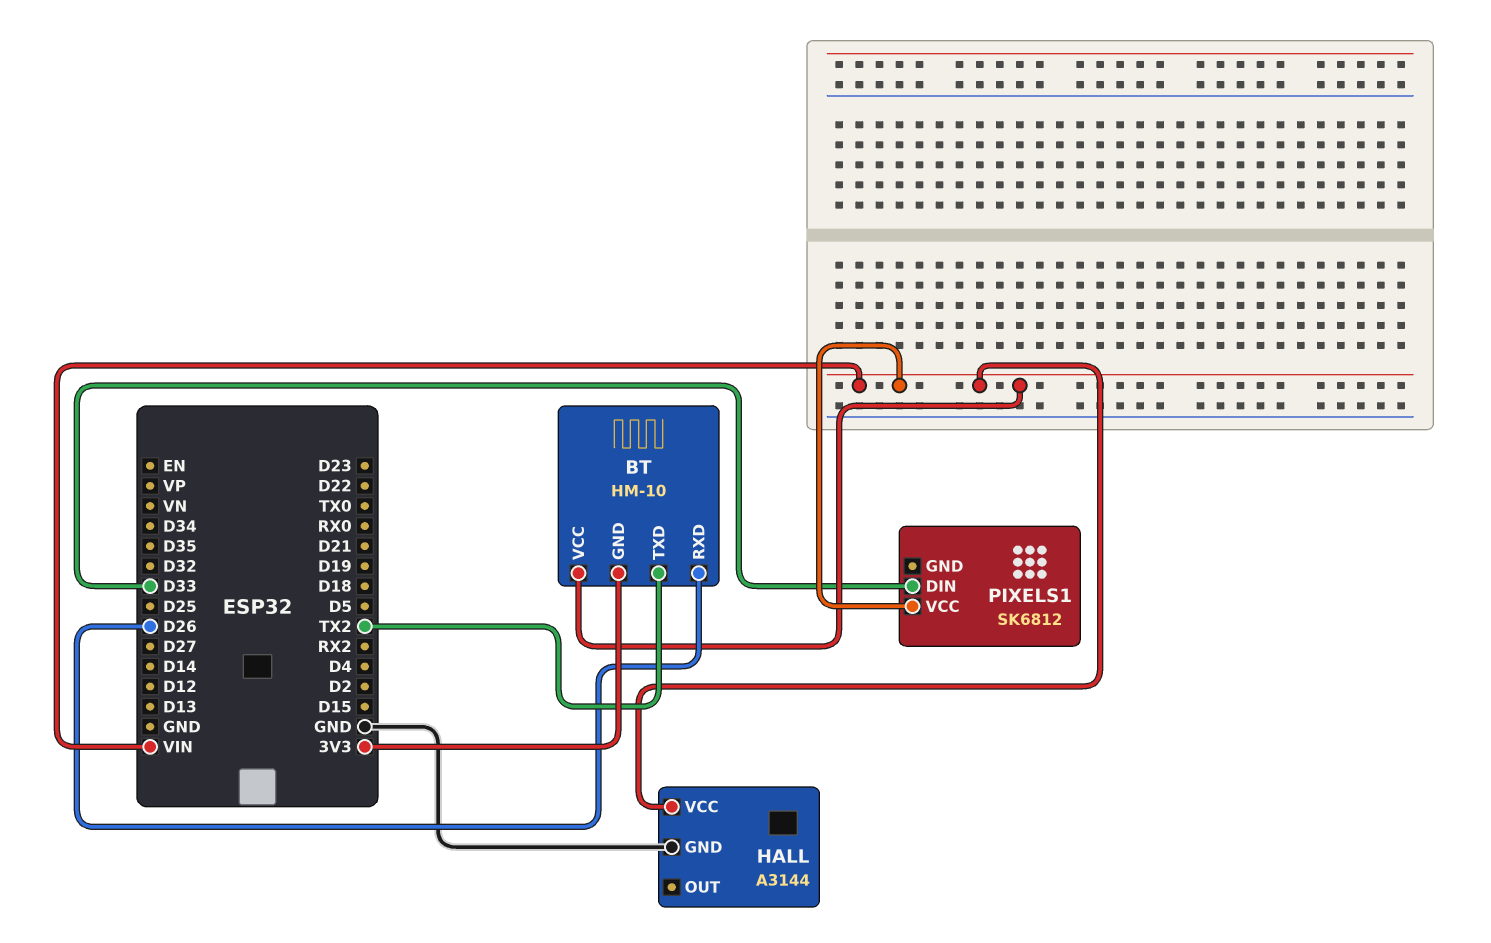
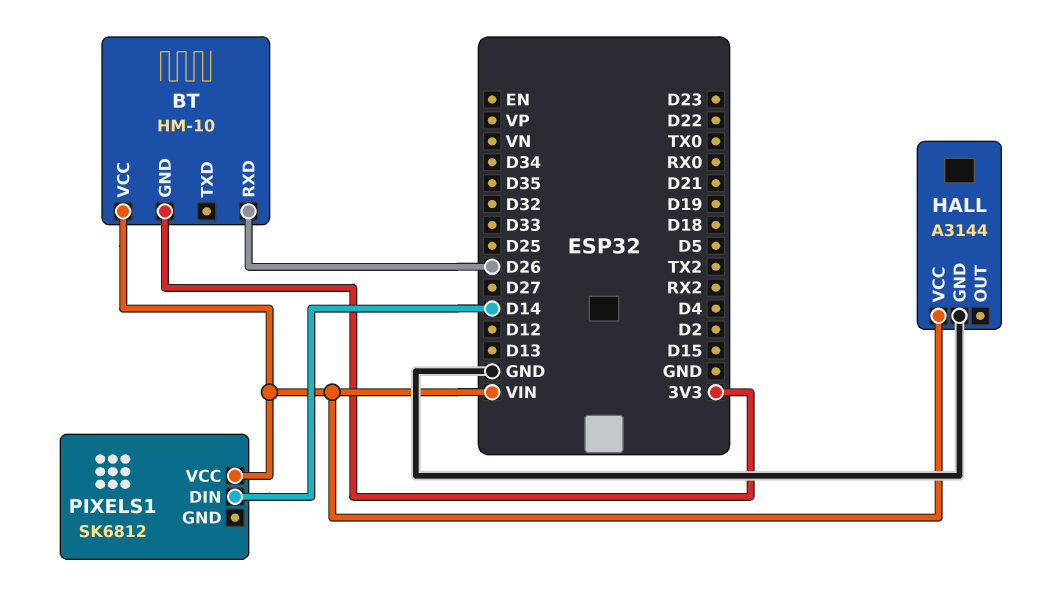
BT pin TXD: TX2 -> none
PIXELS1 pin DIN: D33 -> D14

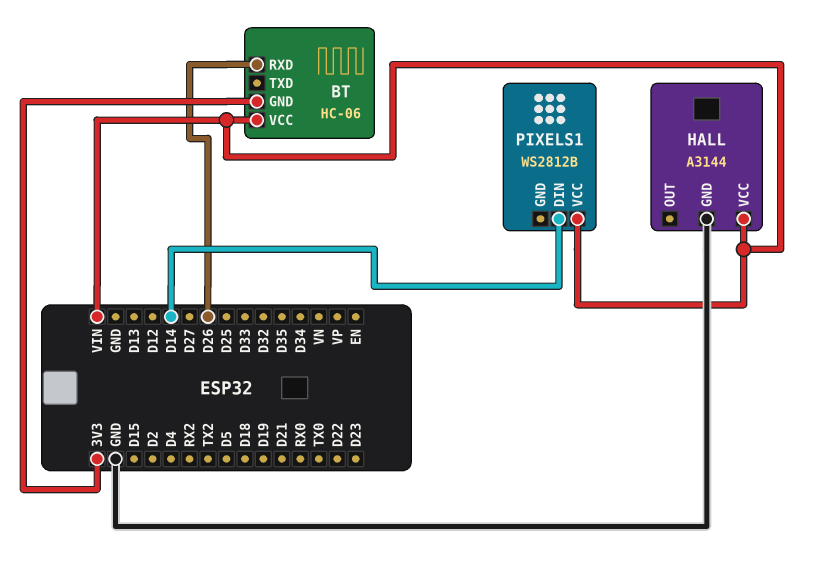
BT: HM-10 -> HC-06
PIXELS1: SK6812 -> WS2812B

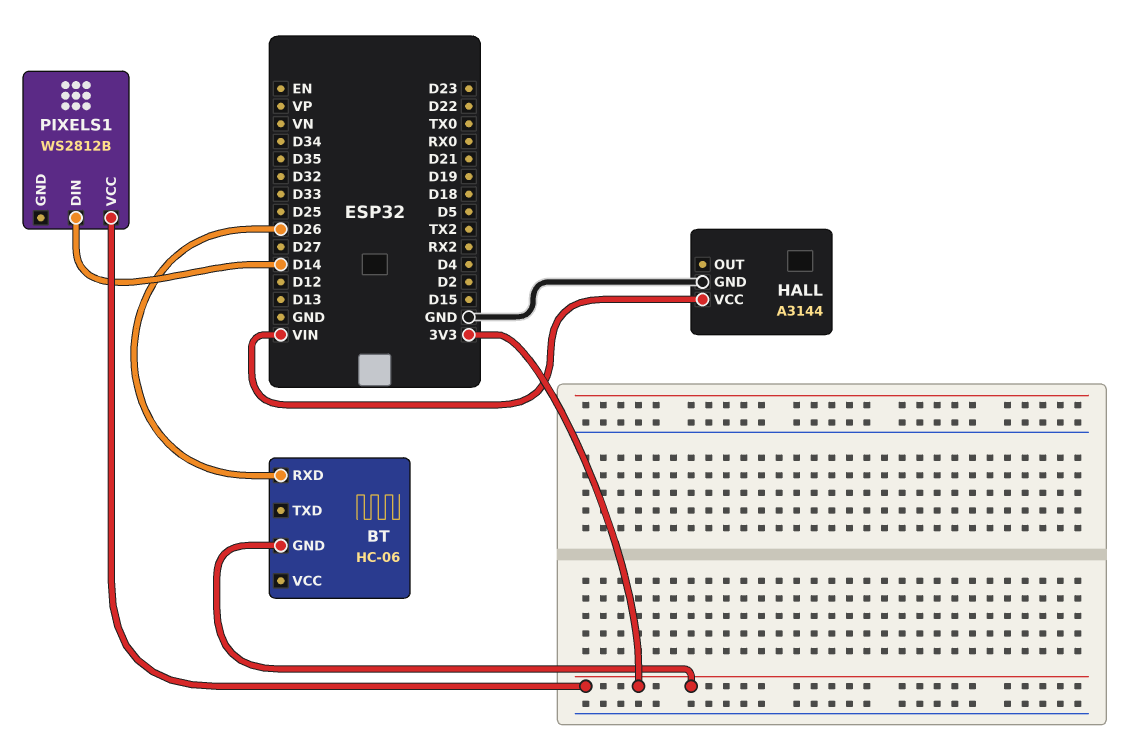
BT pin VCC: VIN -> none
PIXELS1 pin VCC: VIN -> 3V3

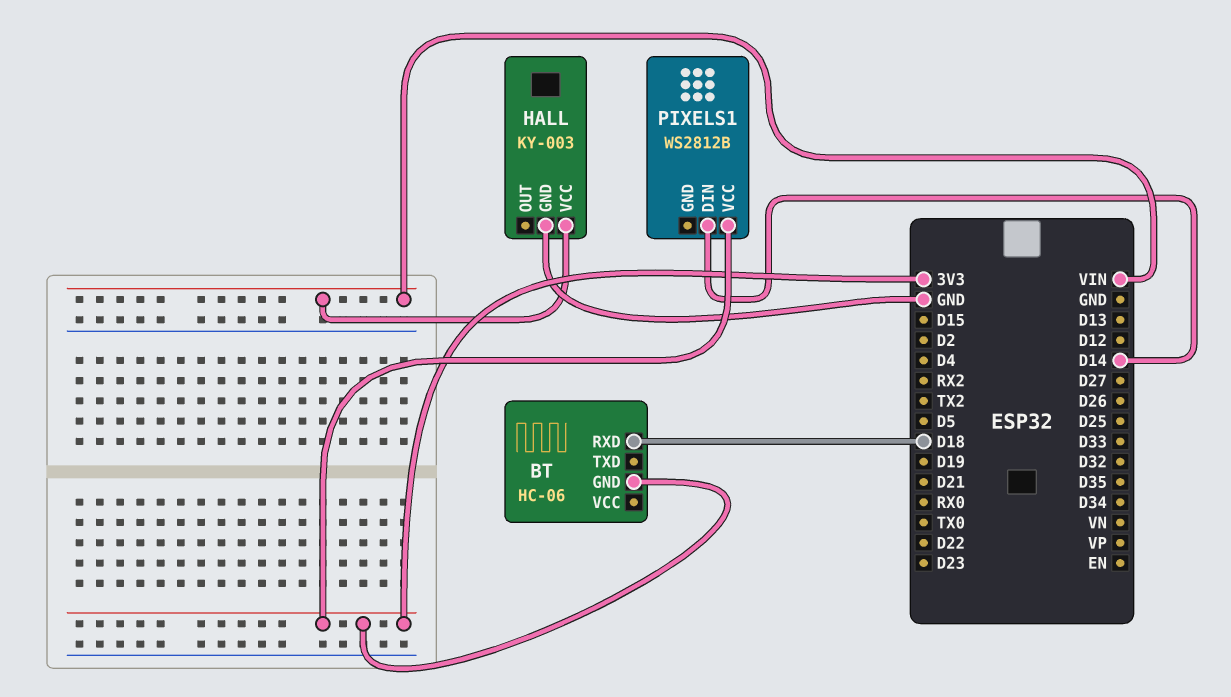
BT pin RXD: D26 -> D18
HALL: A3144 -> KY-003

